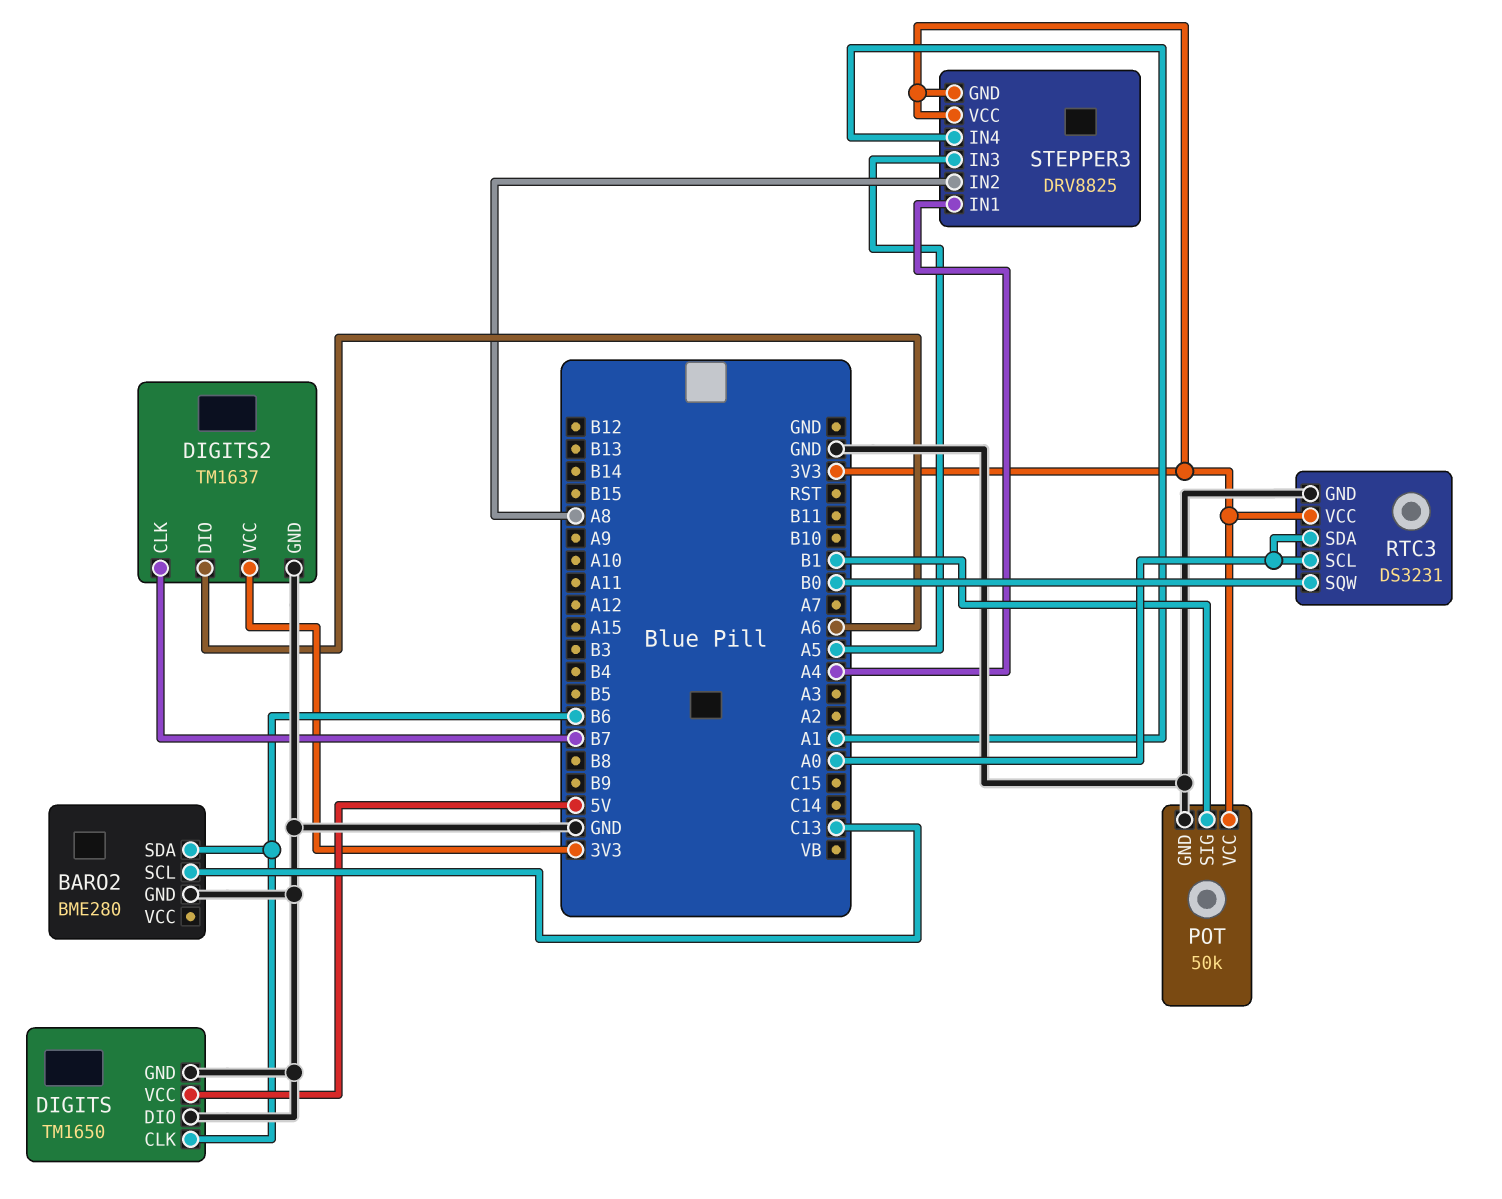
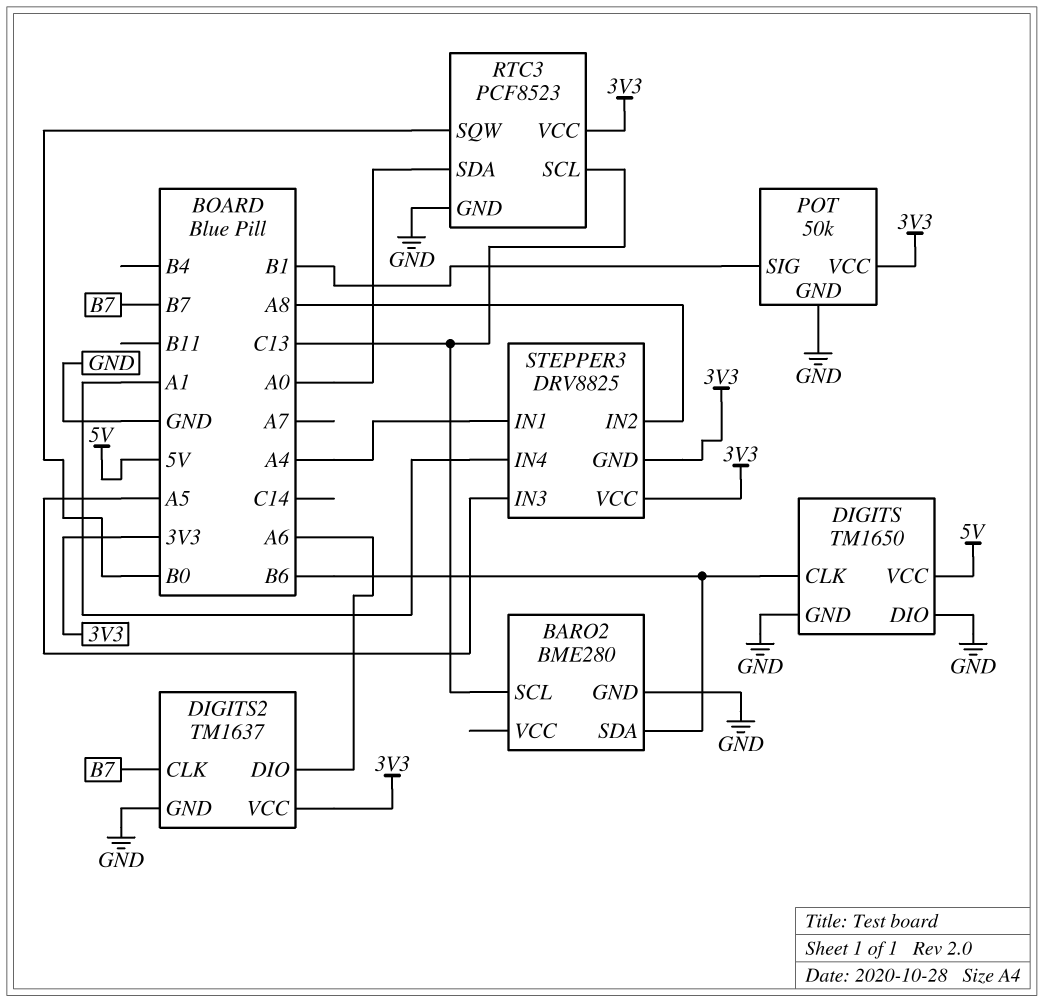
RTC3: DS3231 -> PCF8523
RTC3 pin SCL: A0 -> C13

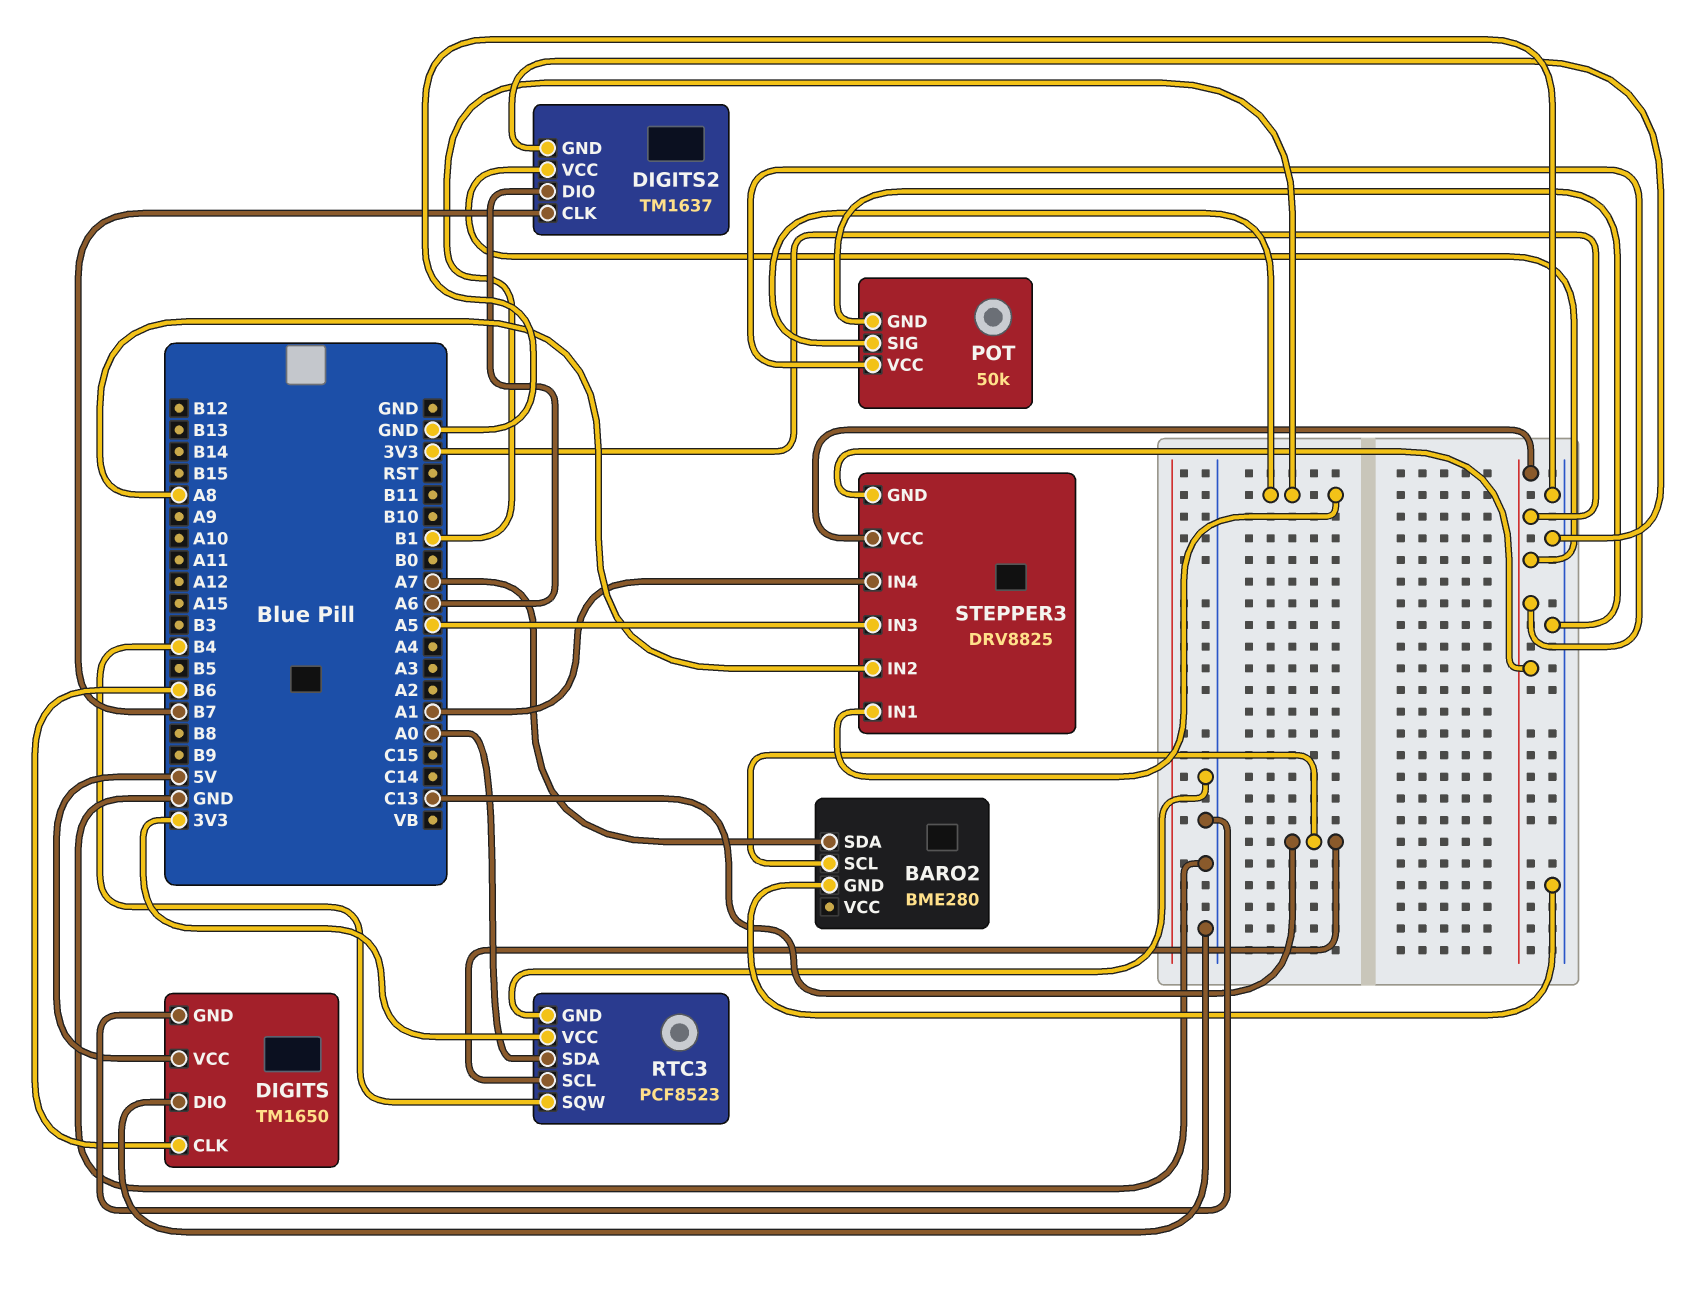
BARO2 pin SDA: B6 -> A7
RTC3 pin SQW: B0 -> B4
STEPPER3 pin IN1: A4 -> B1

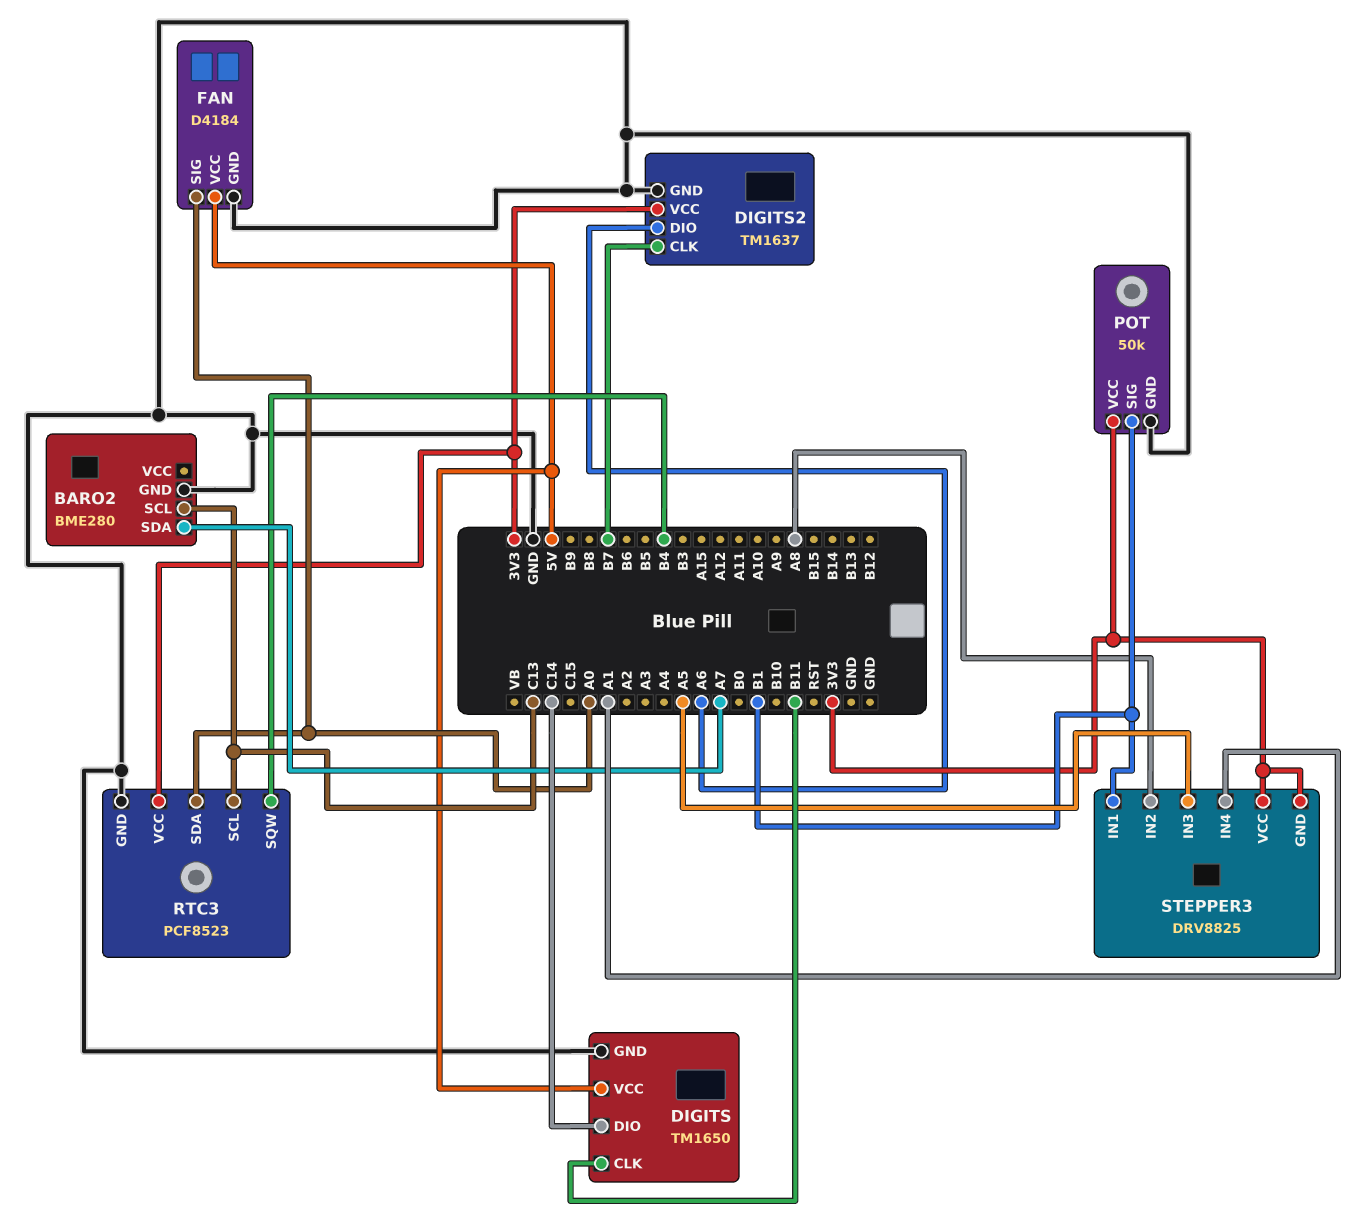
DIGITS pin CLK: B6 -> B11
DIGITS pin DIO: GND -> C14
FAN: none -> D4184
FAN pin GND: none -> GND
FAN pin SIG: none -> A0
FAN pin VCC: none -> 5V

